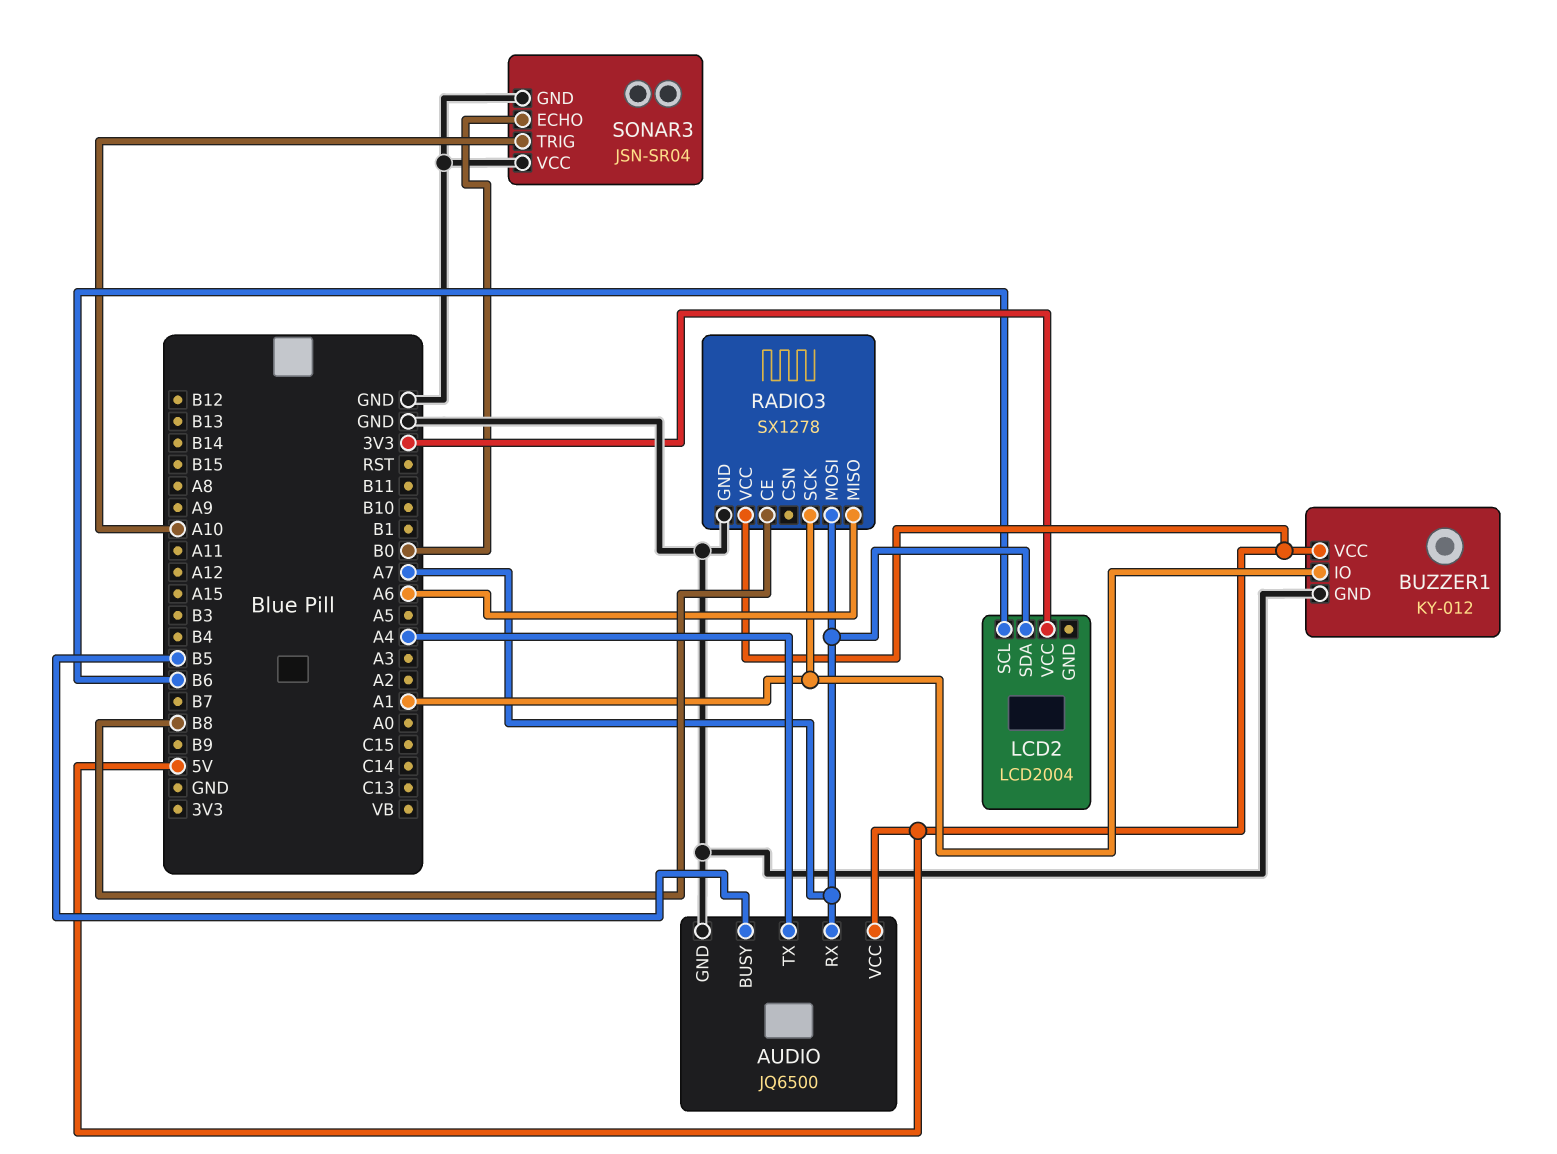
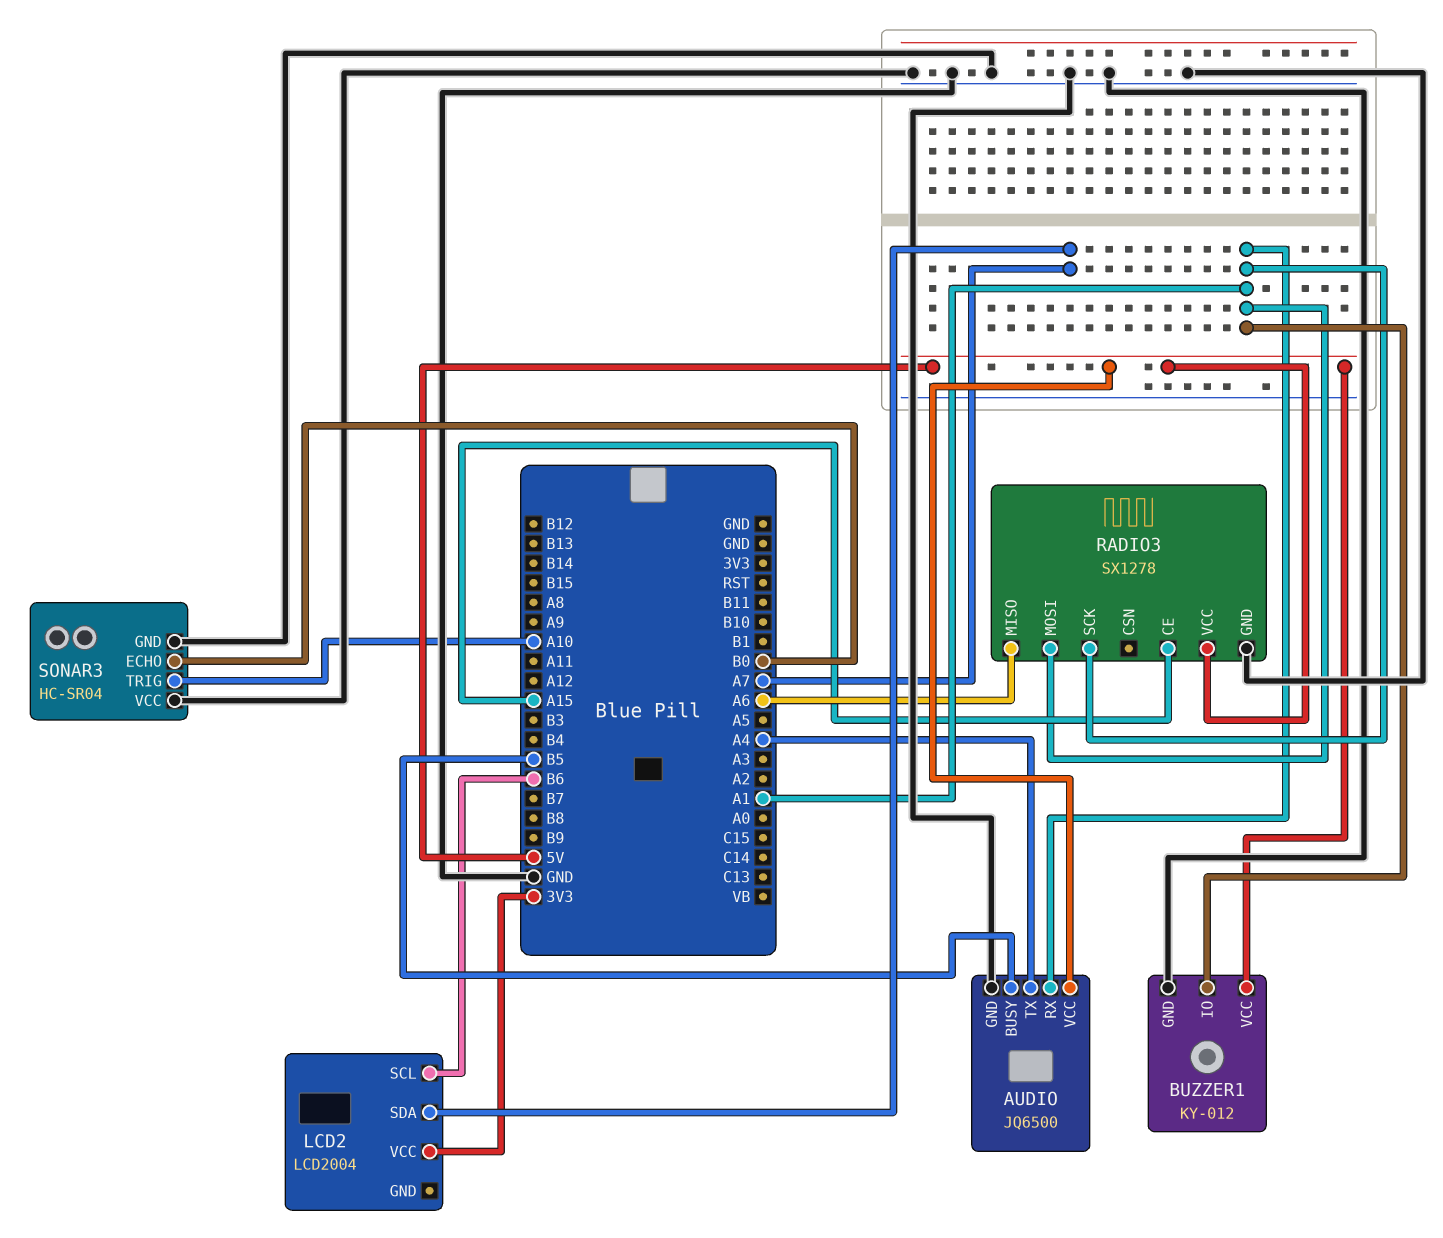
AUDIO pin RX: A7 -> A1
RADIO3 pin CE: B8 -> A15
RADIO3 pin MOSI: A7 -> A1
SONAR3: JSN-SR04 -> HC-SR04

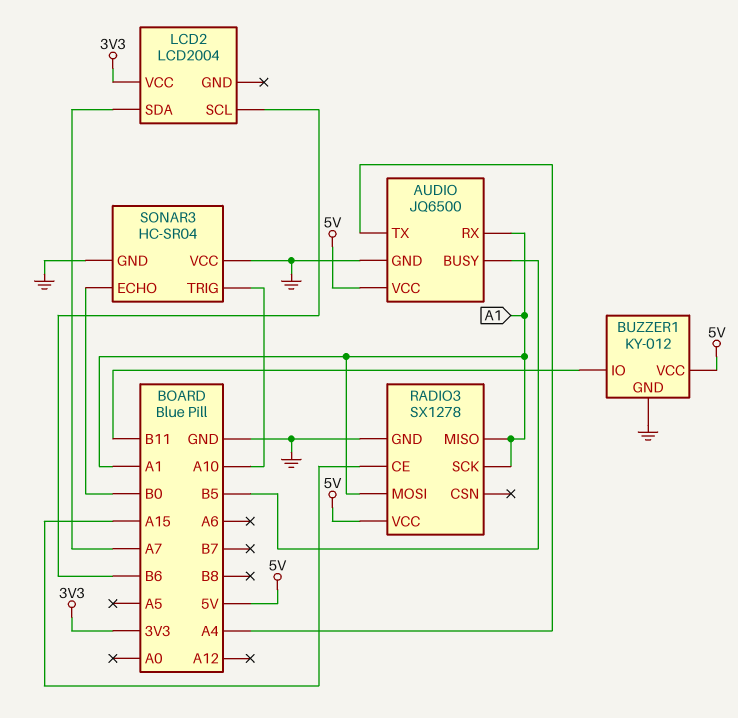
BUZZER1 pin IO: A1 -> B11
RADIO3 pin MISO: A6 -> A1

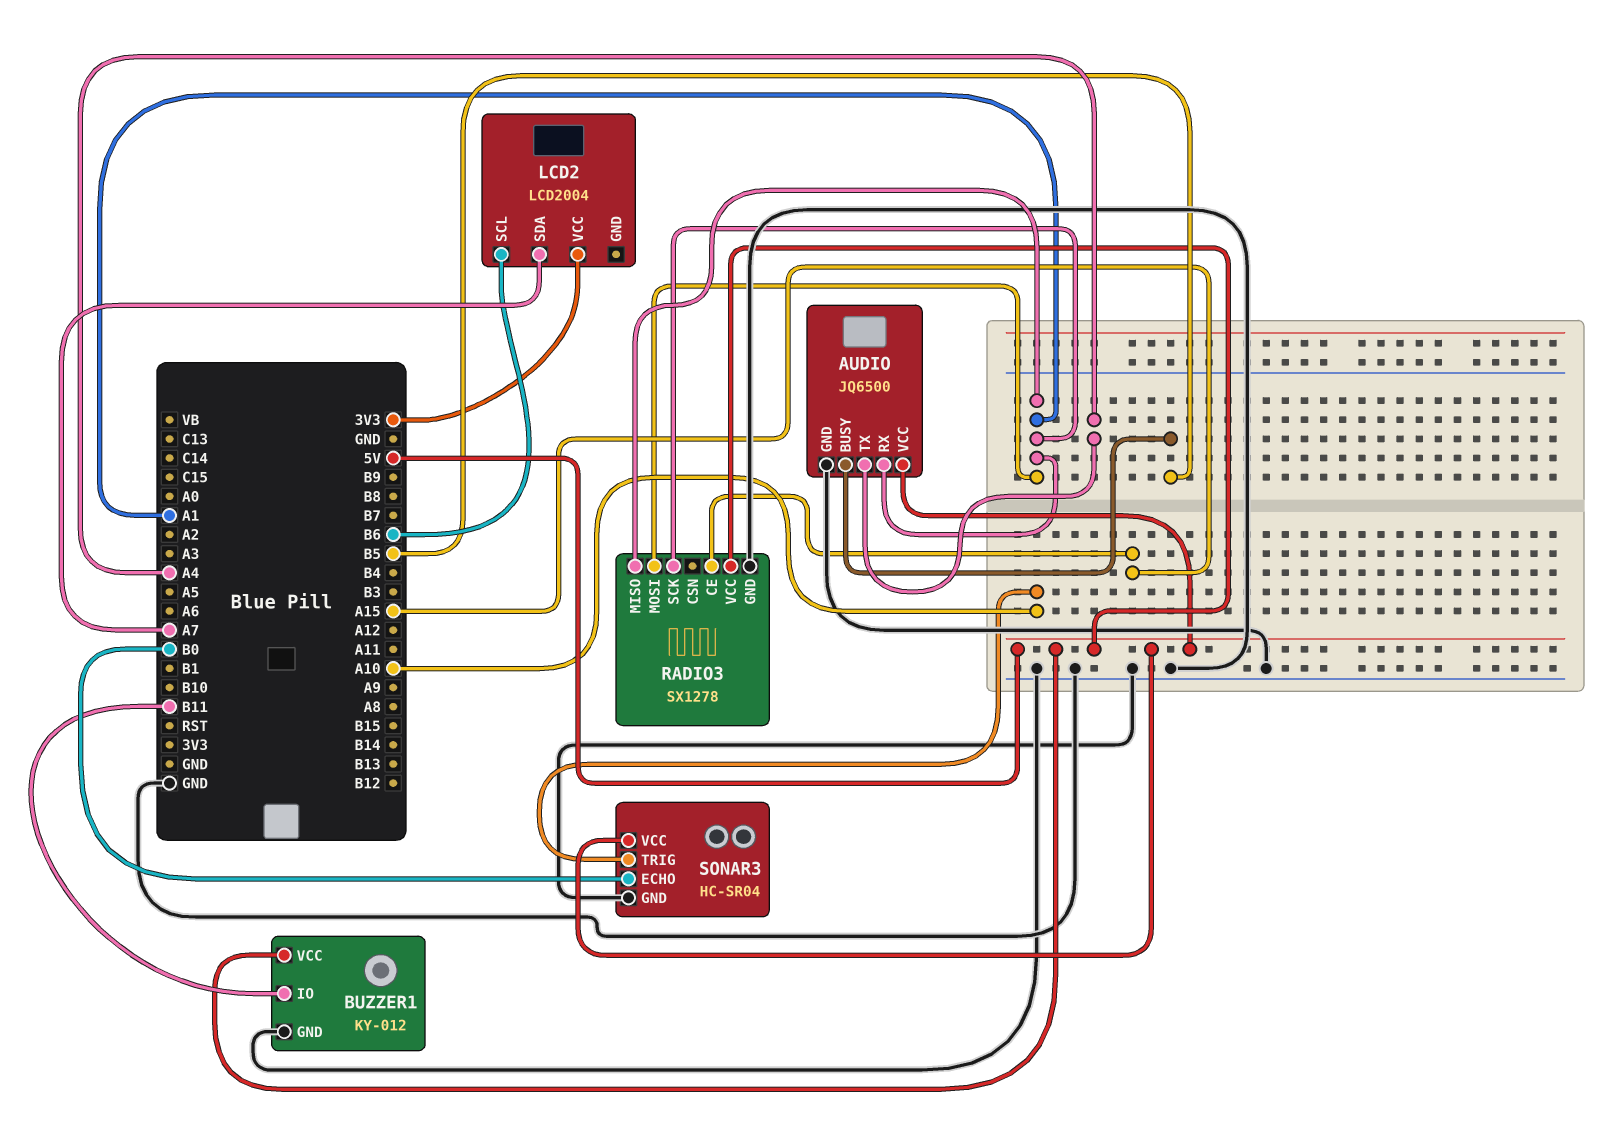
SONAR3 pin VCC: GND -> 5V

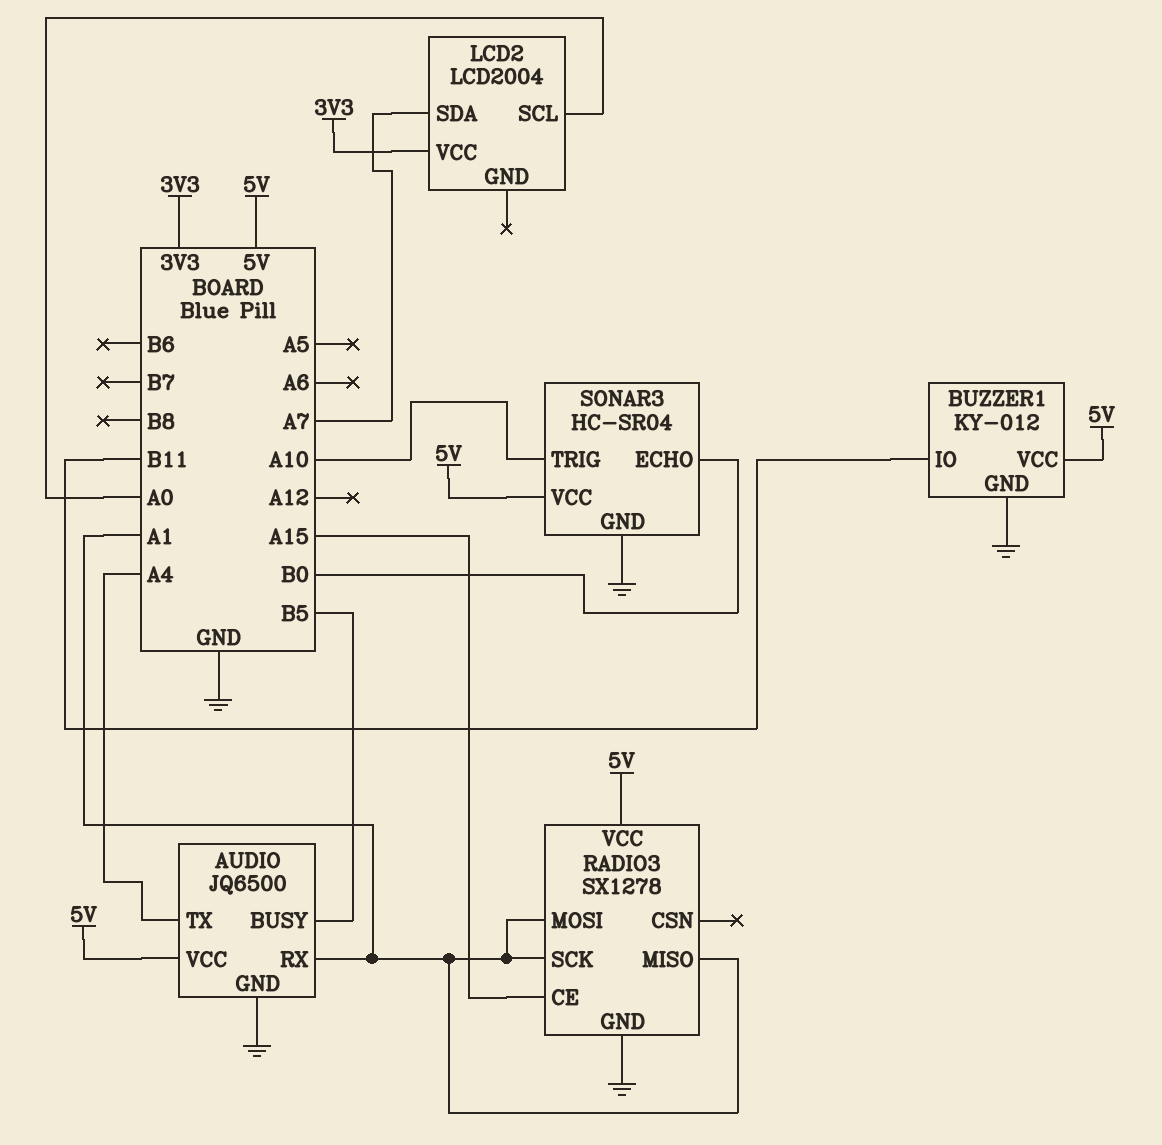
LCD2 pin SCL: B6 -> A0

